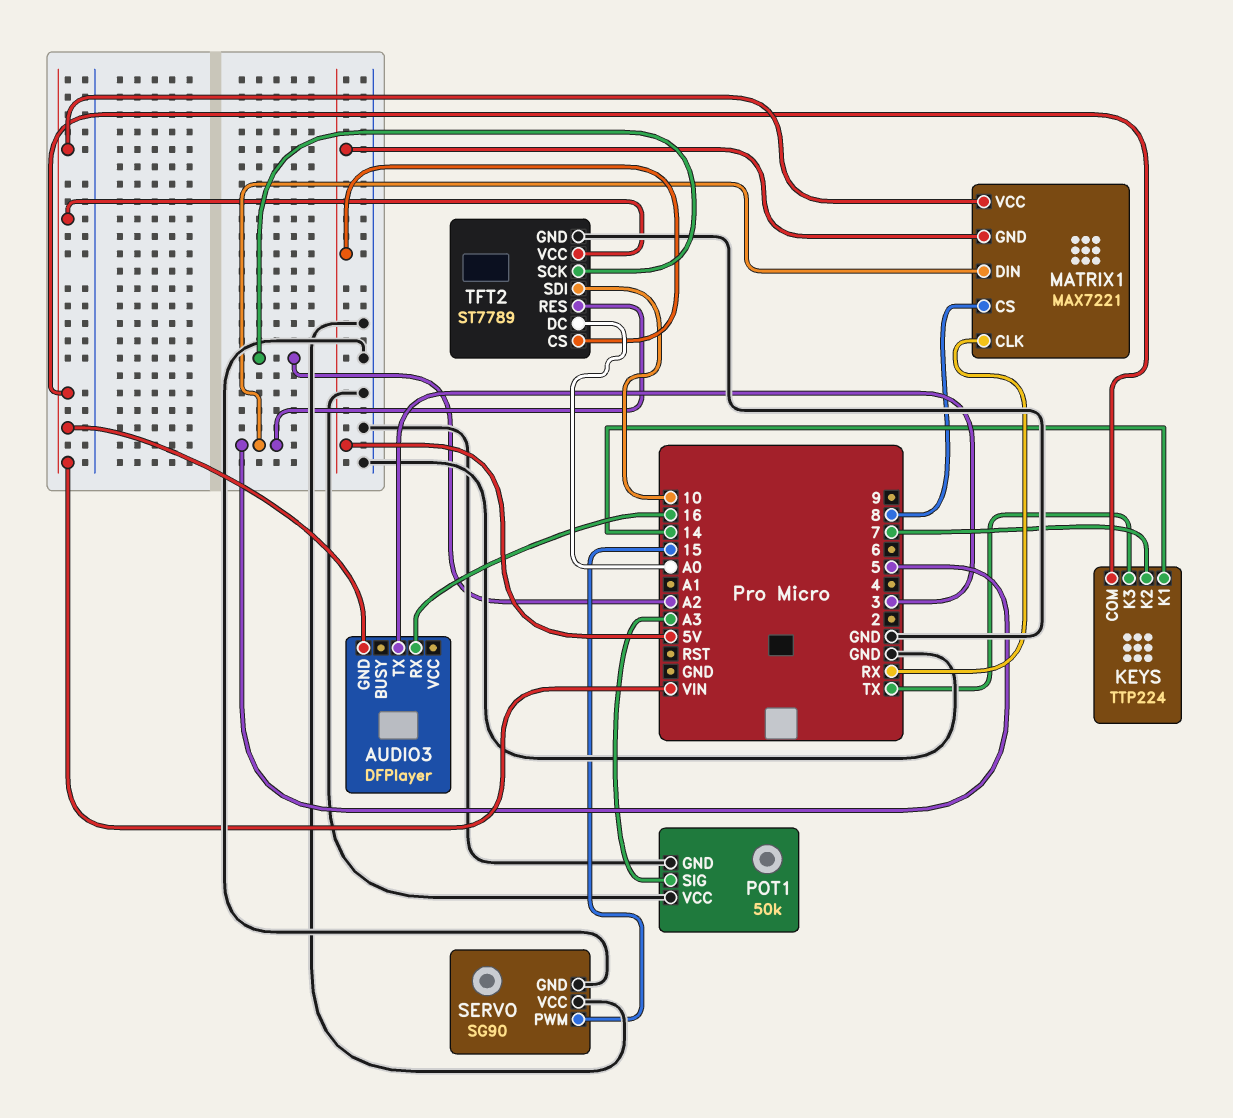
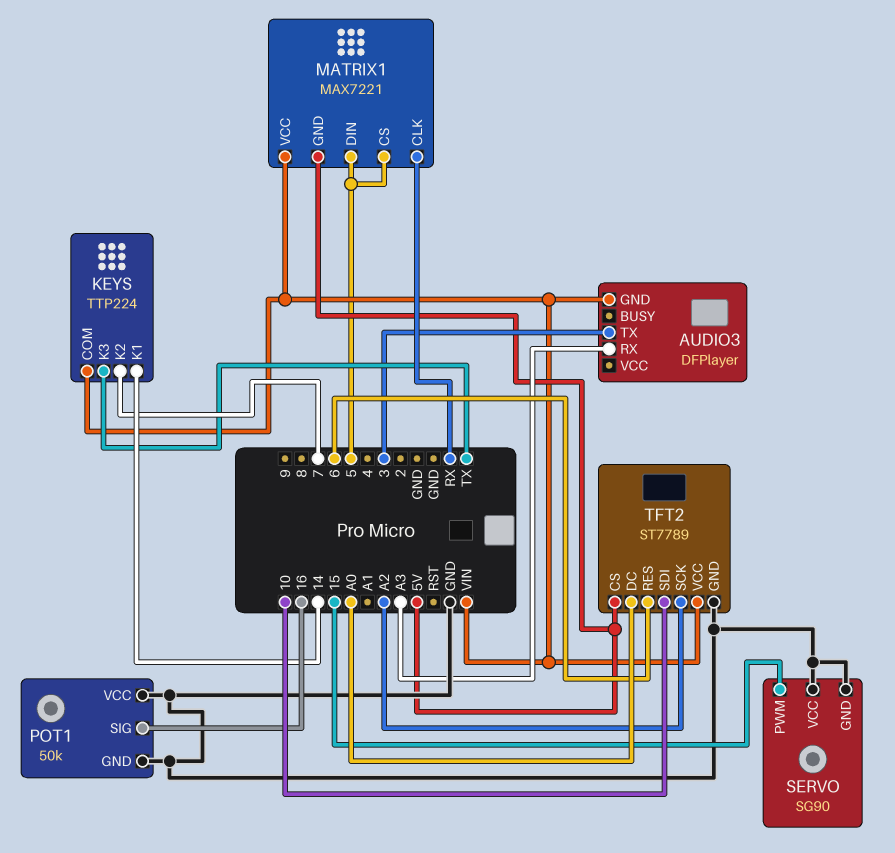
AUDIO3 pin RX: 16 -> A3
MATRIX1 pin CS: 8 -> 5
POT1 pin SIG: A3 -> 16
TFT2 pin RES: 5 -> 6

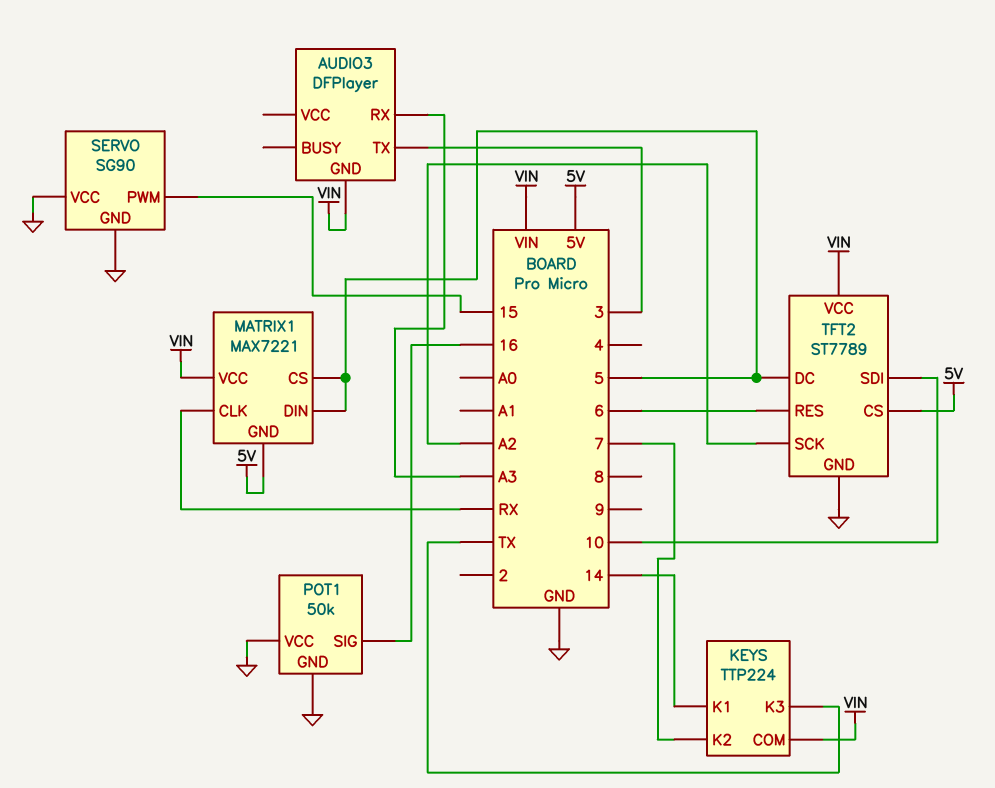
TFT2 pin DC: A0 -> 5

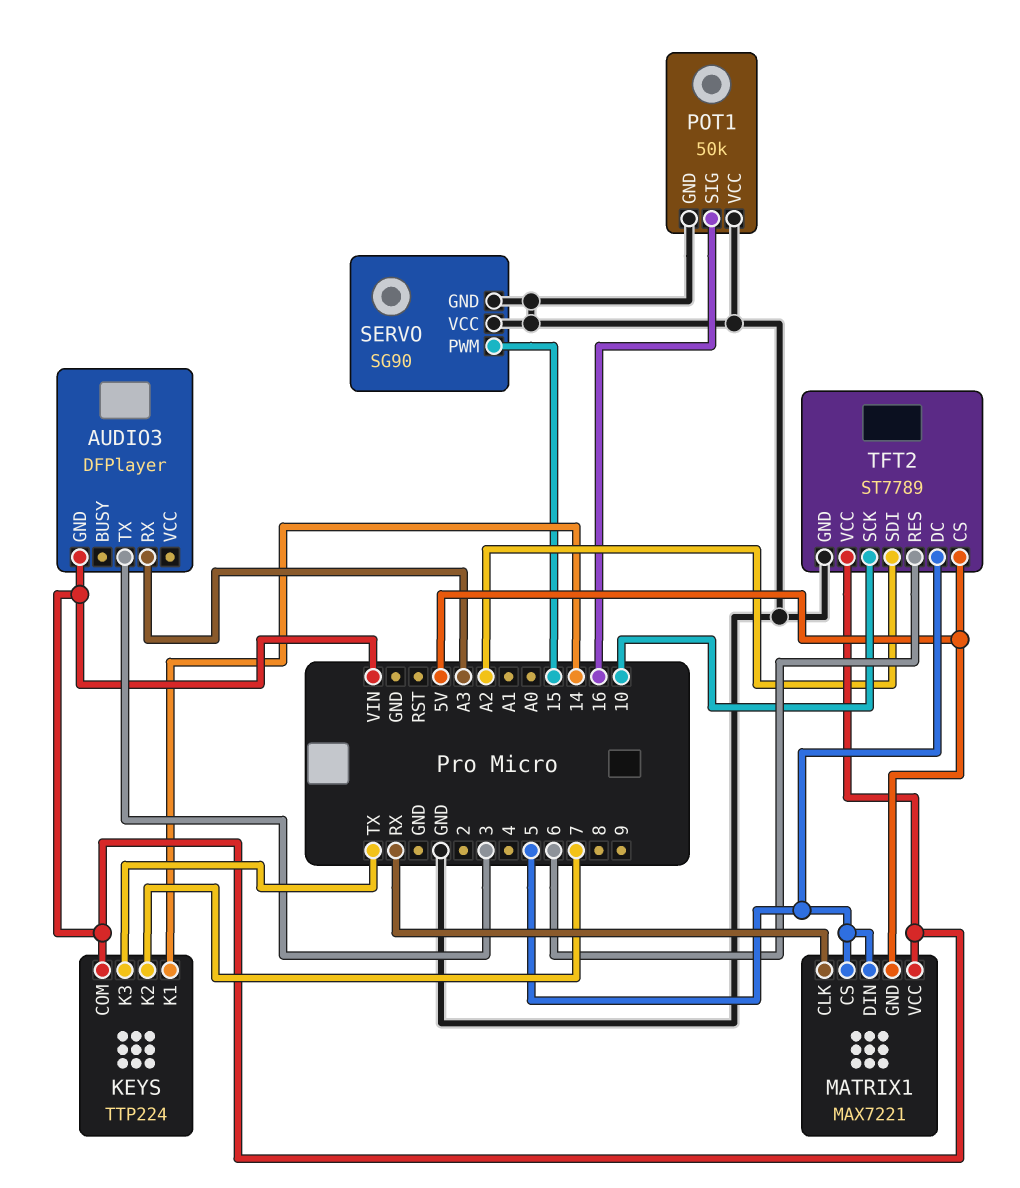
TFT2 pin SCK: A2 -> 10
TFT2 pin SDI: 10 -> A2

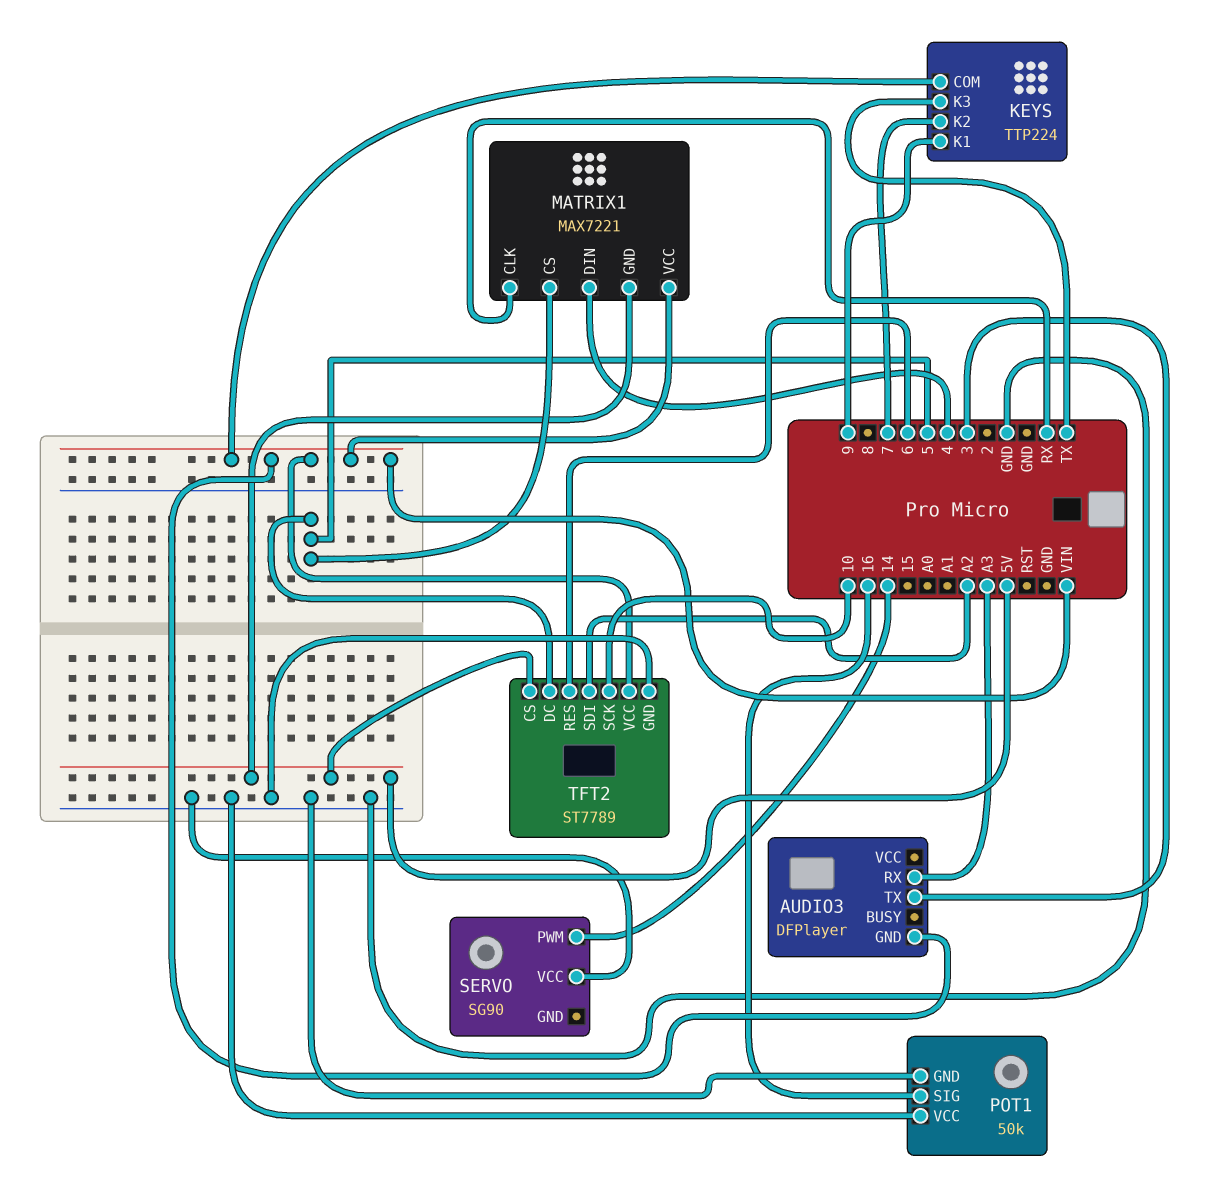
KEYS pin K1: 14 -> 9
MATRIX1 pin DIN: 5 -> 4
SERVO pin GND: GND -> none
SERVO pin PWM: 15 -> 14

